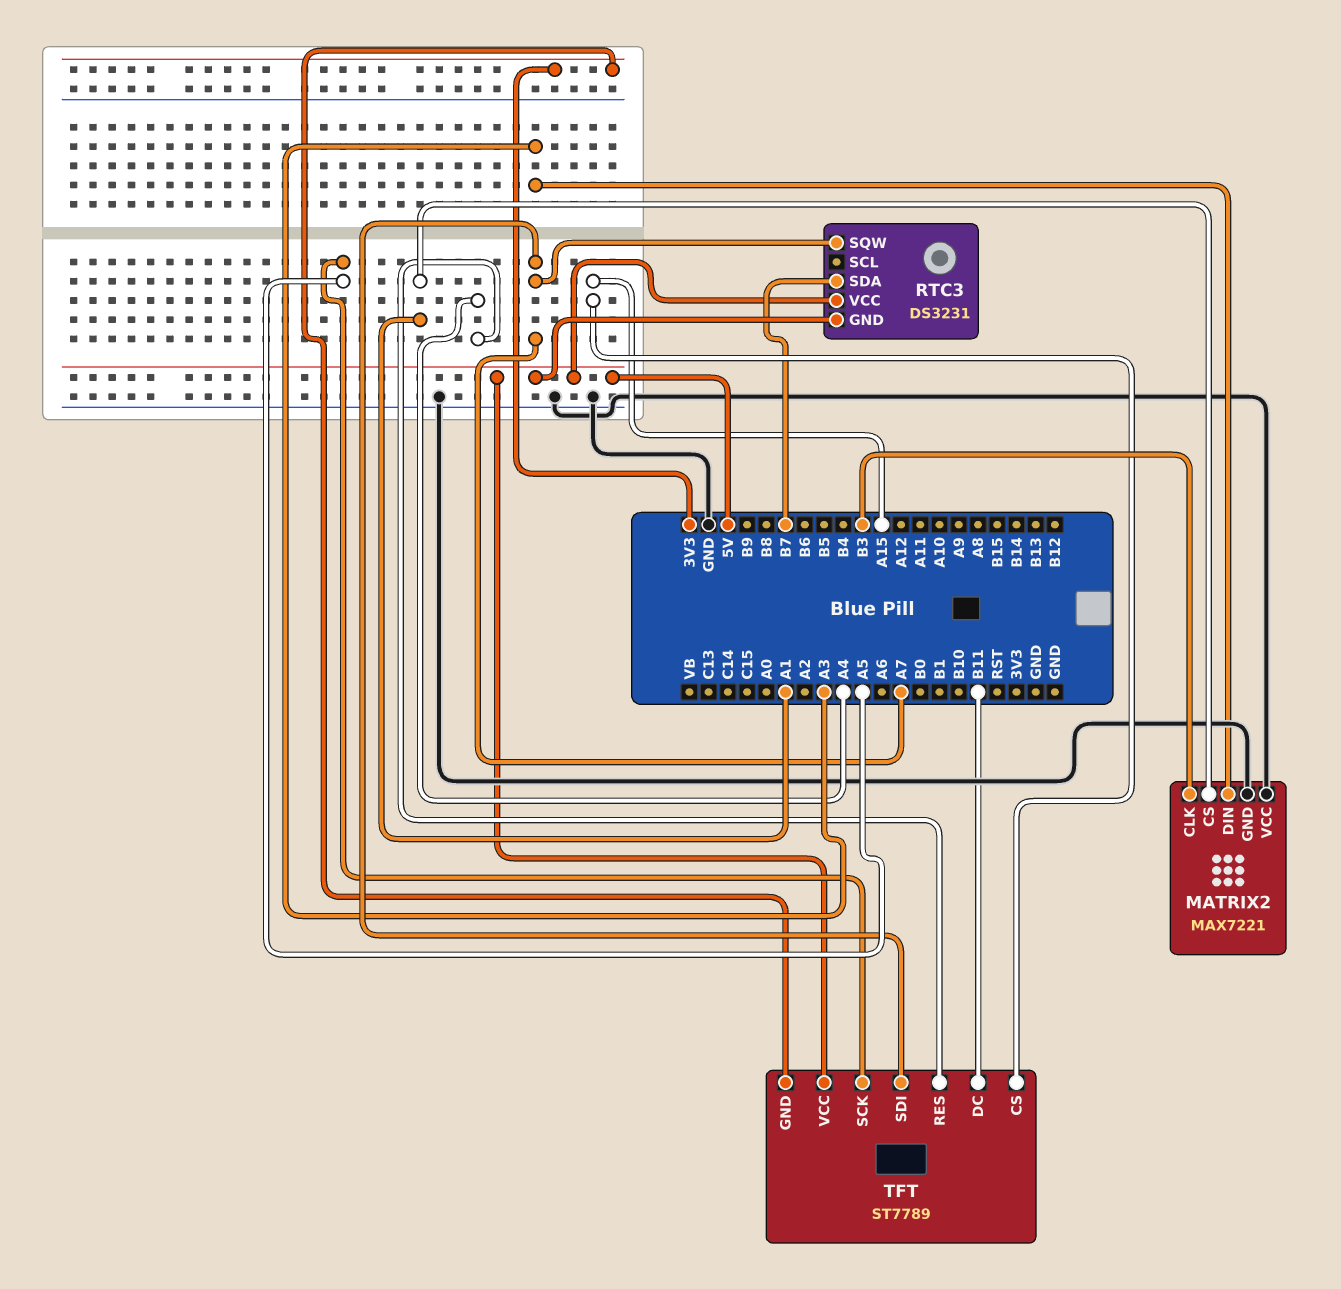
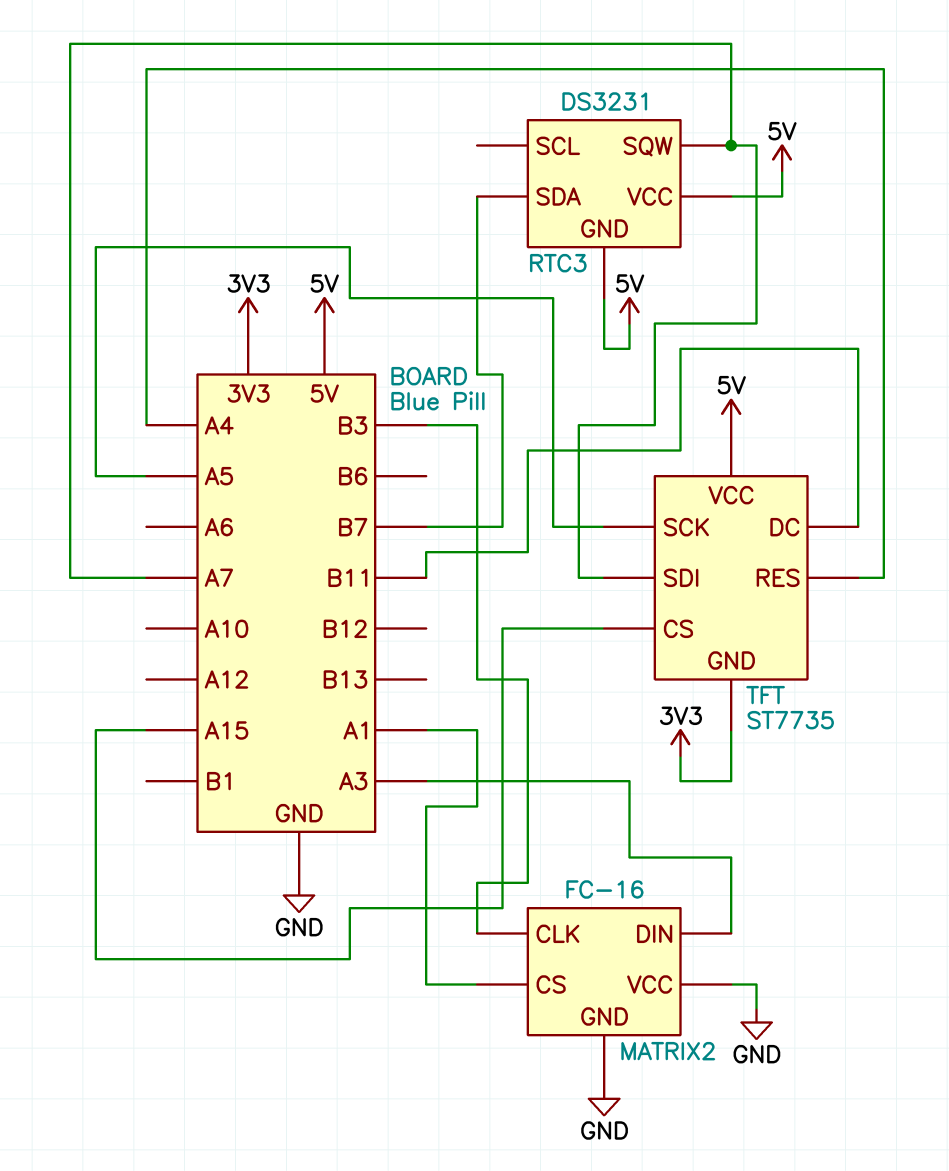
MATRIX2: MAX7221 -> FC-16
TFT: ST7789 -> ST7735

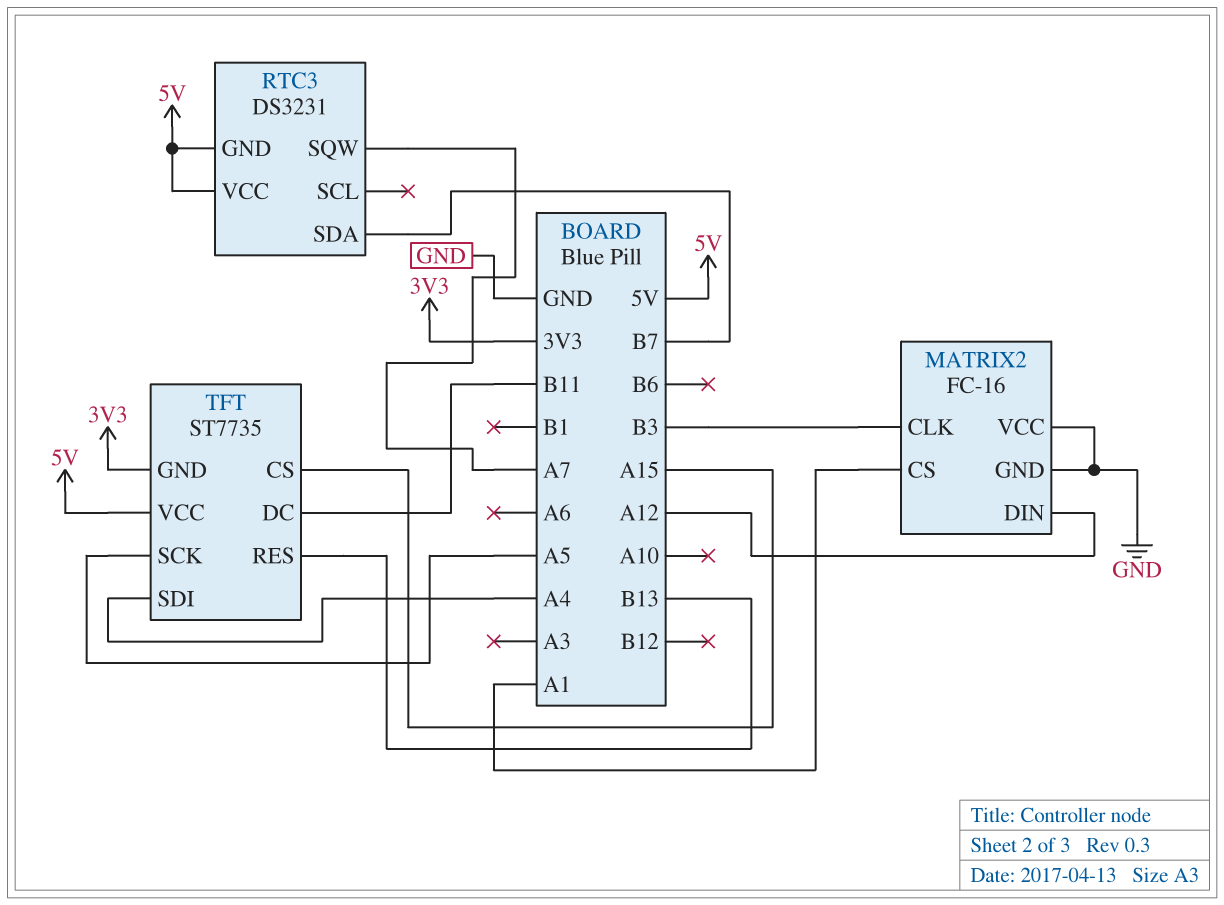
MATRIX2 pin DIN: A3 -> A12
TFT pin RES: A4 -> B13
TFT pin SDI: A7 -> A4

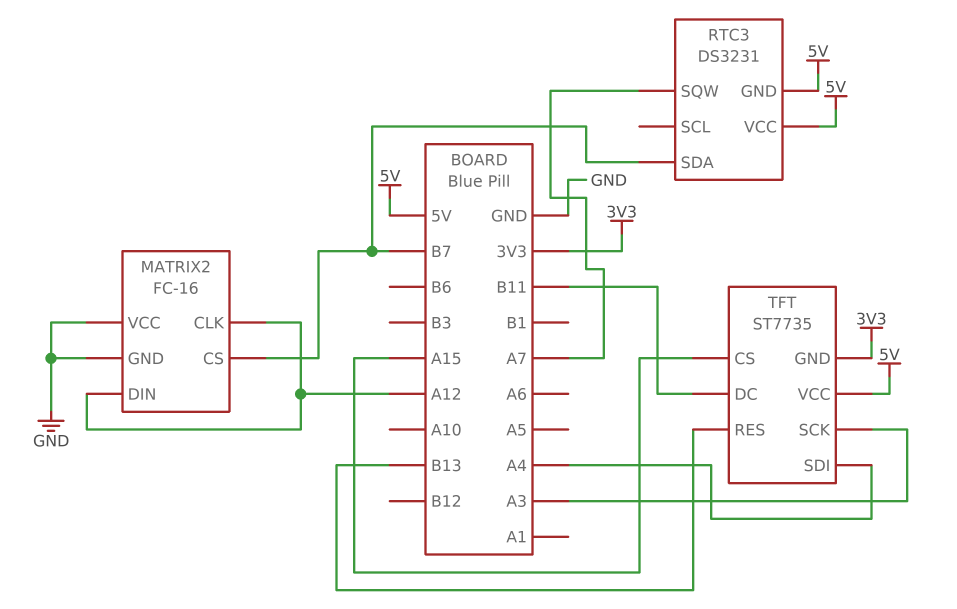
MATRIX2 pin CLK: B3 -> A12
MATRIX2 pin CS: A1 -> B7
TFT pin SCK: A5 -> A3

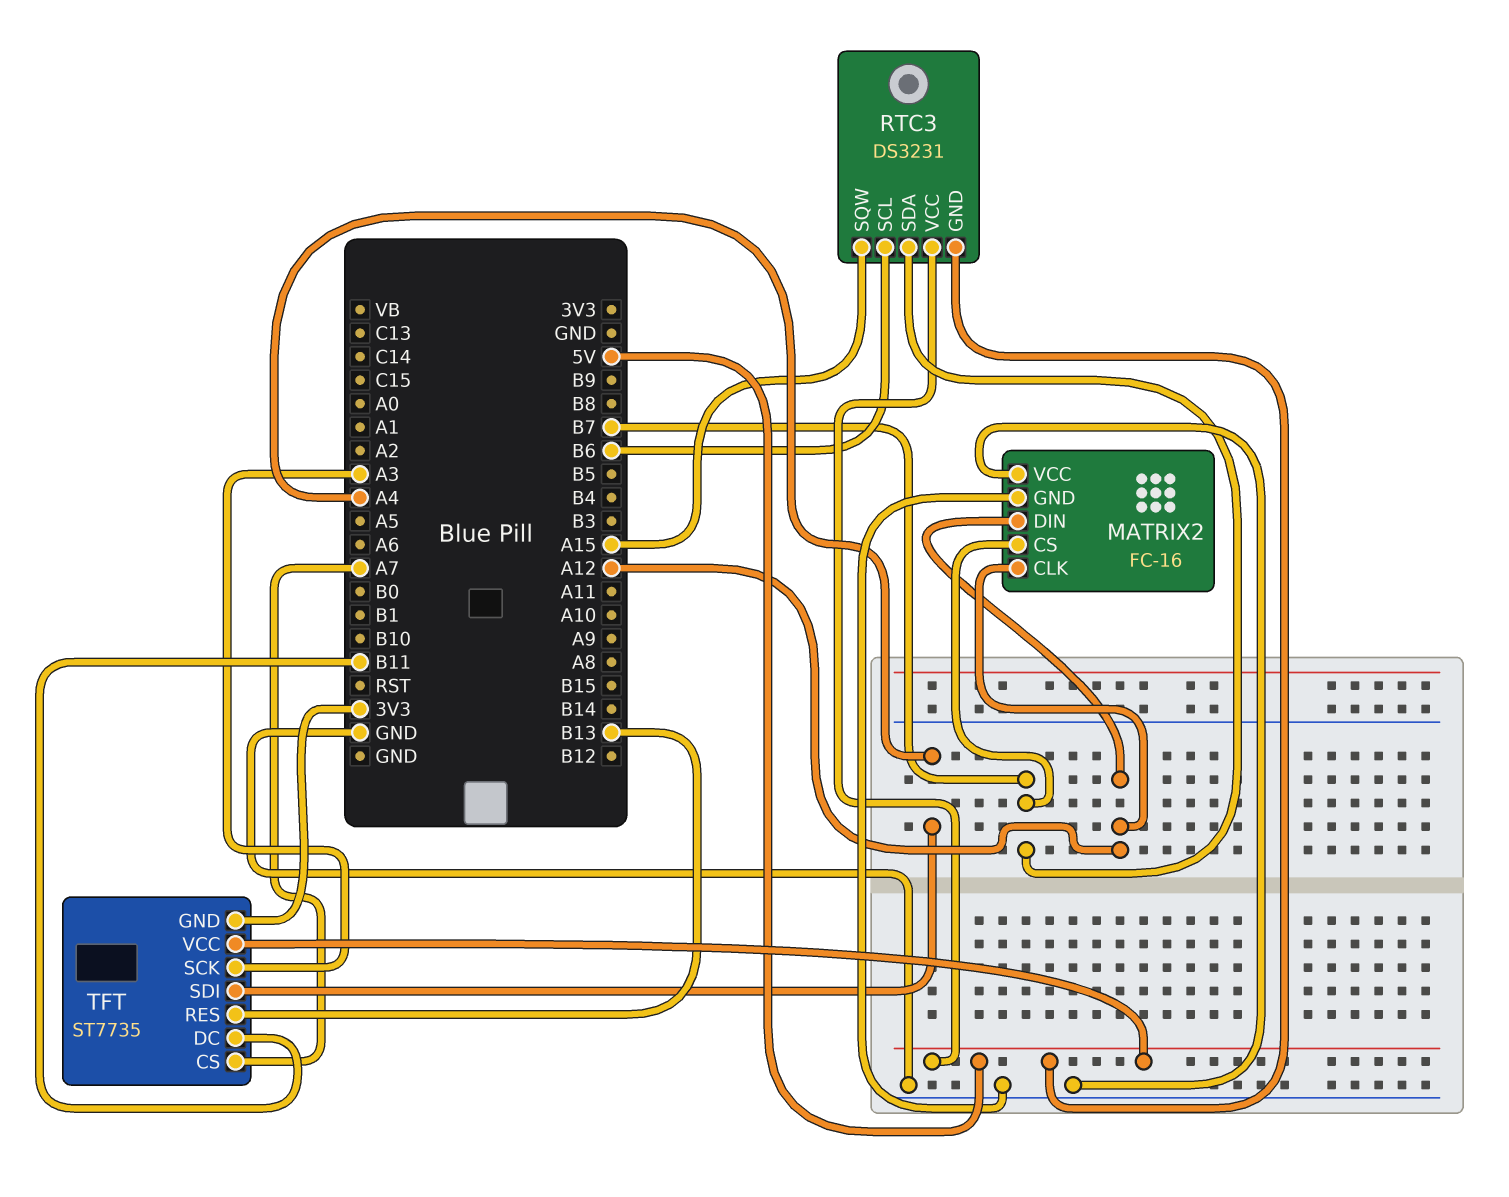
RTC3 pin SCL: none -> B6
RTC3 pin SQW: A7 -> A15
TFT pin CS: A15 -> A7

